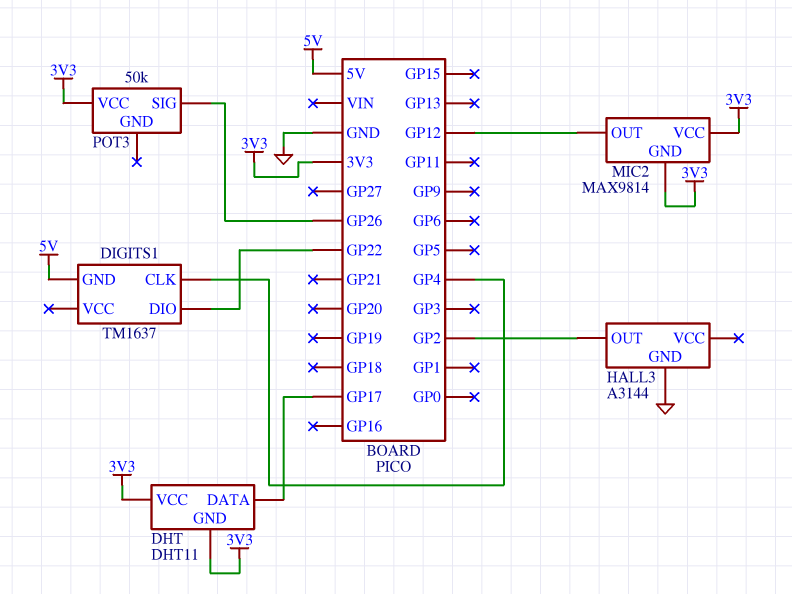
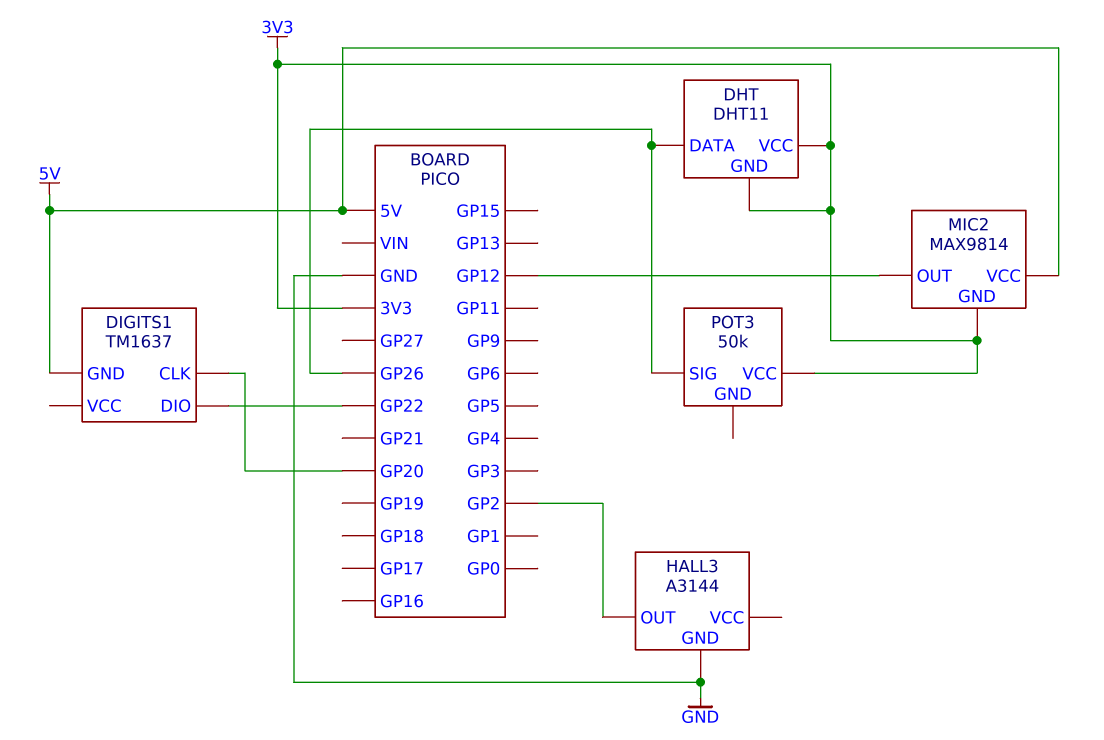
DHT pin DATA: GP17 -> GP26
DIGITS1 pin CLK: GP4 -> GP20
MIC2 pin VCC: 3V3 -> 5V

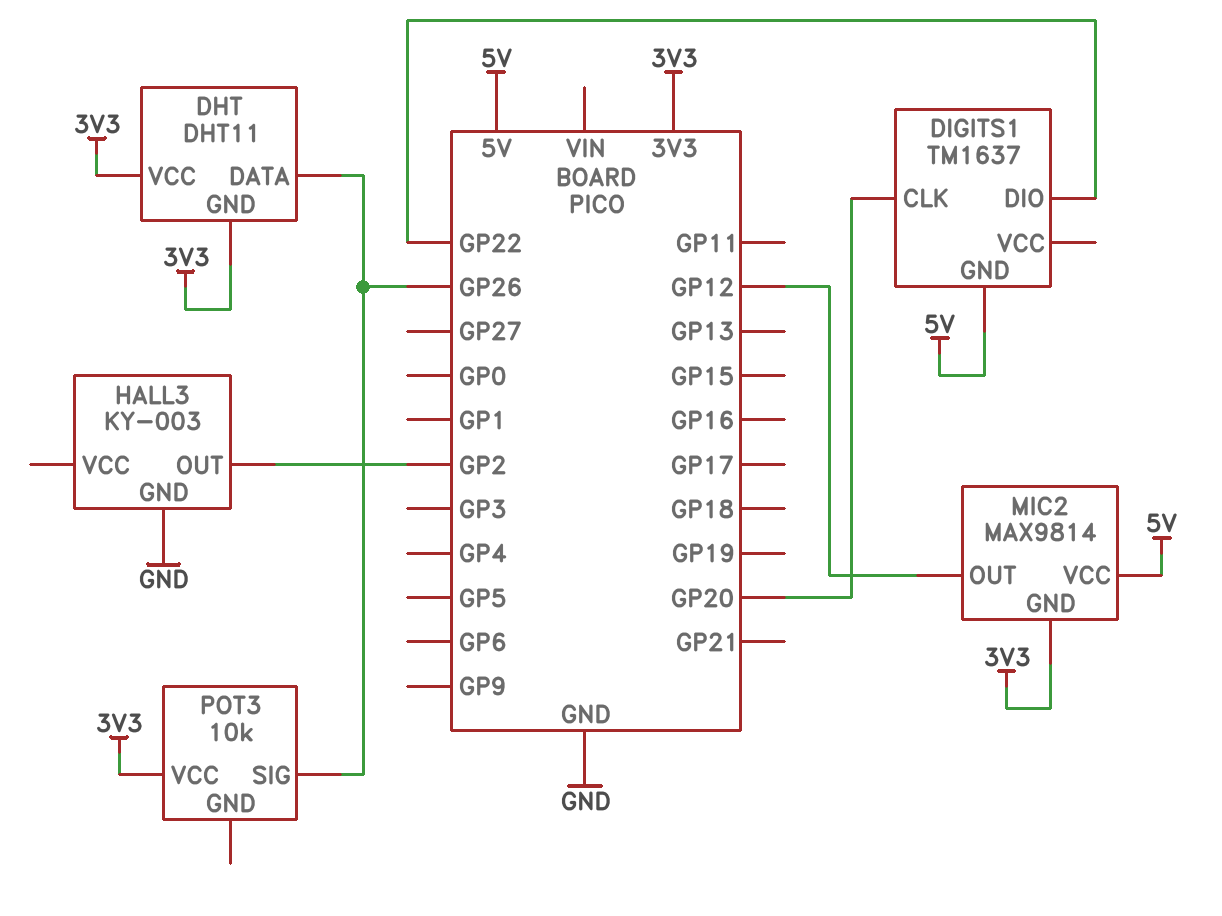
HALL3: A3144 -> KY-003
POT3: 50k -> 10k

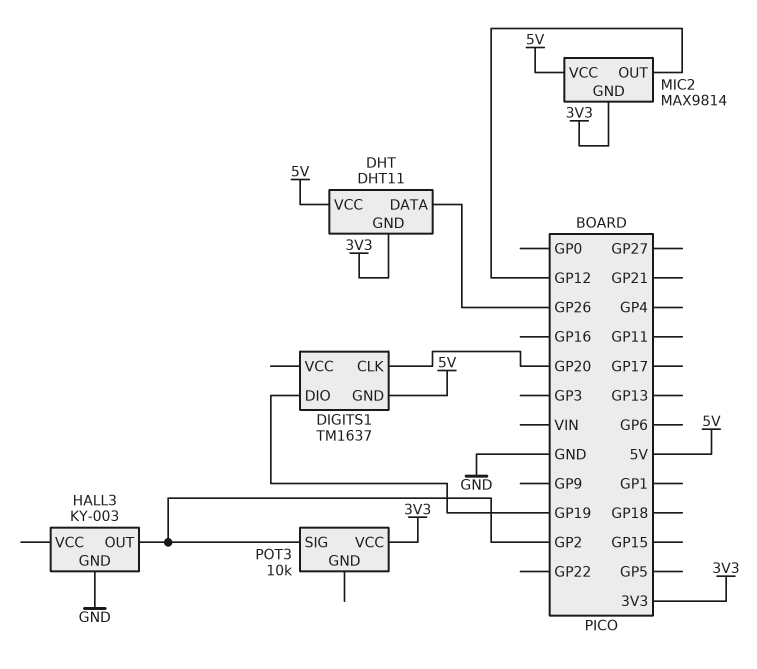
DHT pin VCC: 3V3 -> 5V
DIGITS1 pin DIO: GP22 -> GP19
POT3 pin SIG: GP26 -> GP2

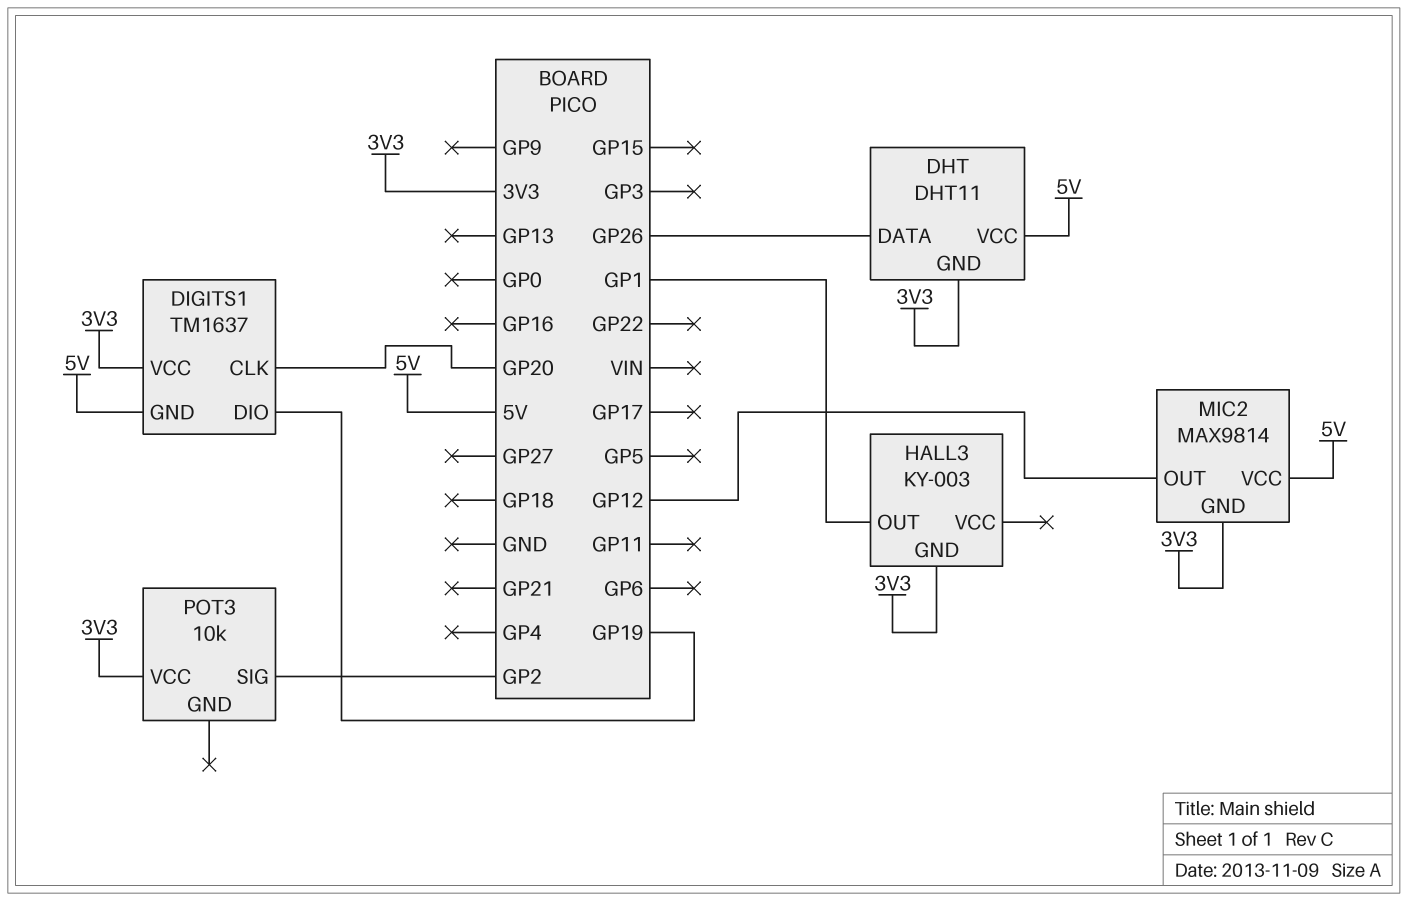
DIGITS1 pin VCC: none -> 3V3
HALL3 pin GND: GND -> 3V3
HALL3 pin OUT: GP2 -> GP1

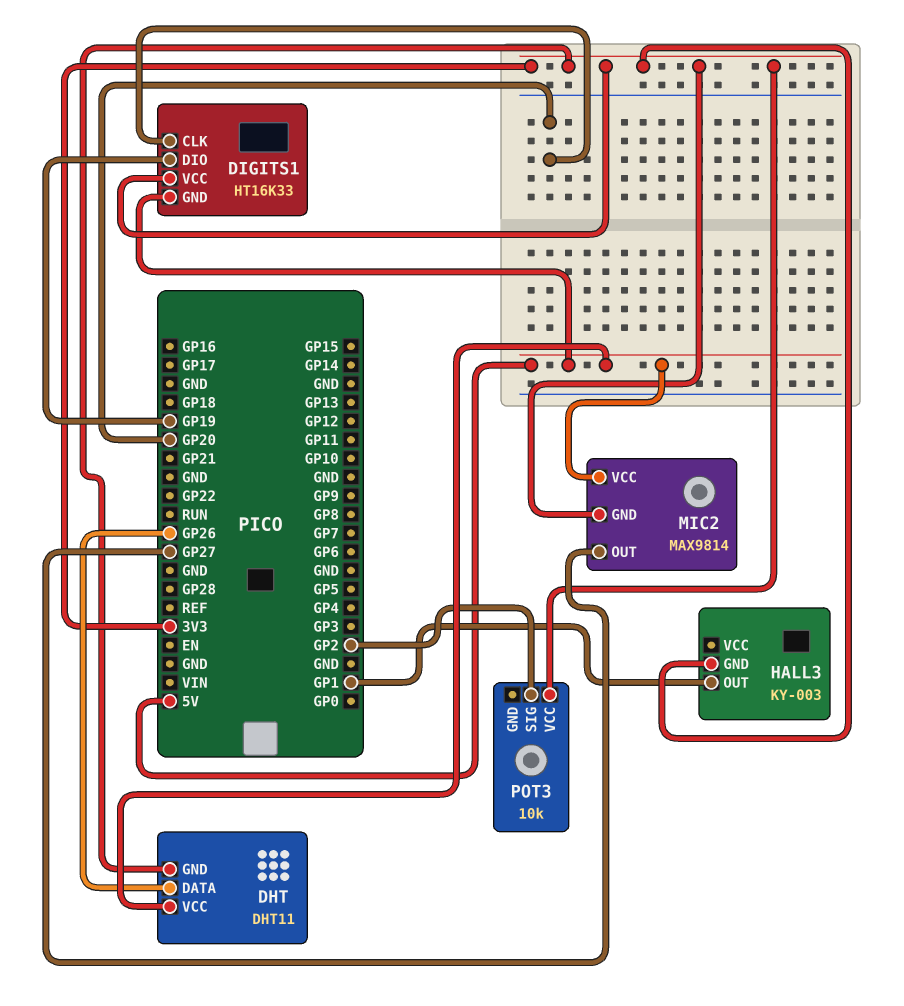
DIGITS1: TM1637 -> HT16K33
MIC2 pin OUT: GP12 -> GP27

